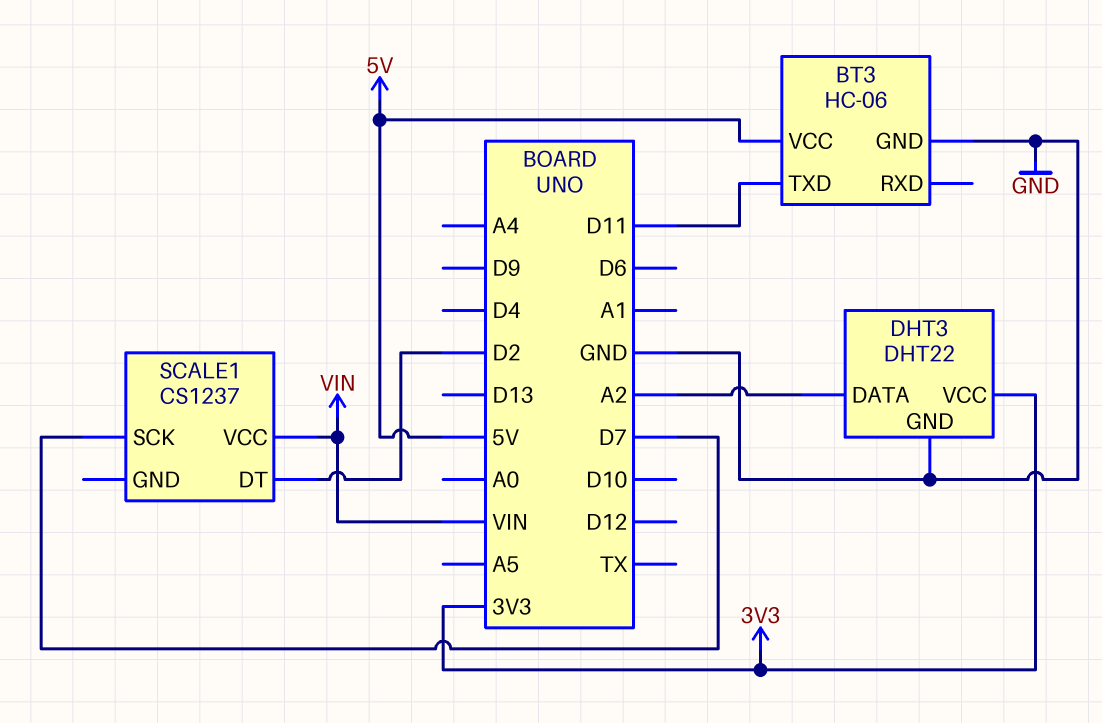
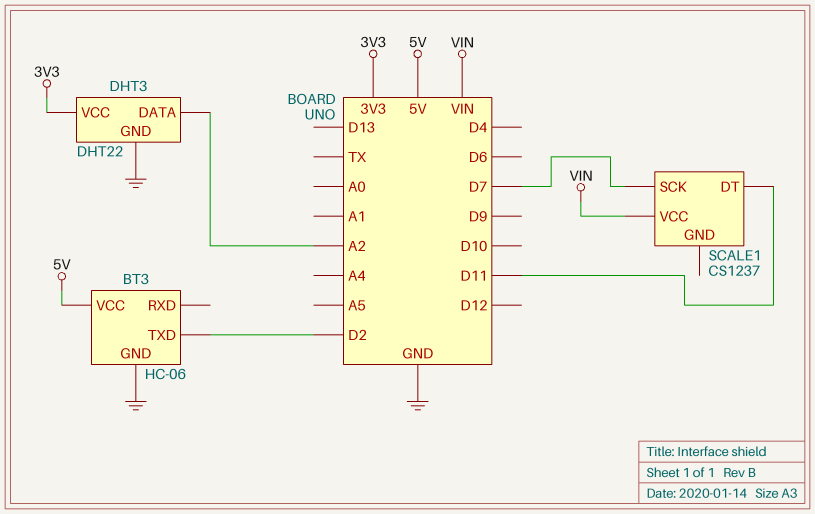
BT3 pin TXD: D11 -> D2
SCALE1 pin DT: D2 -> D11

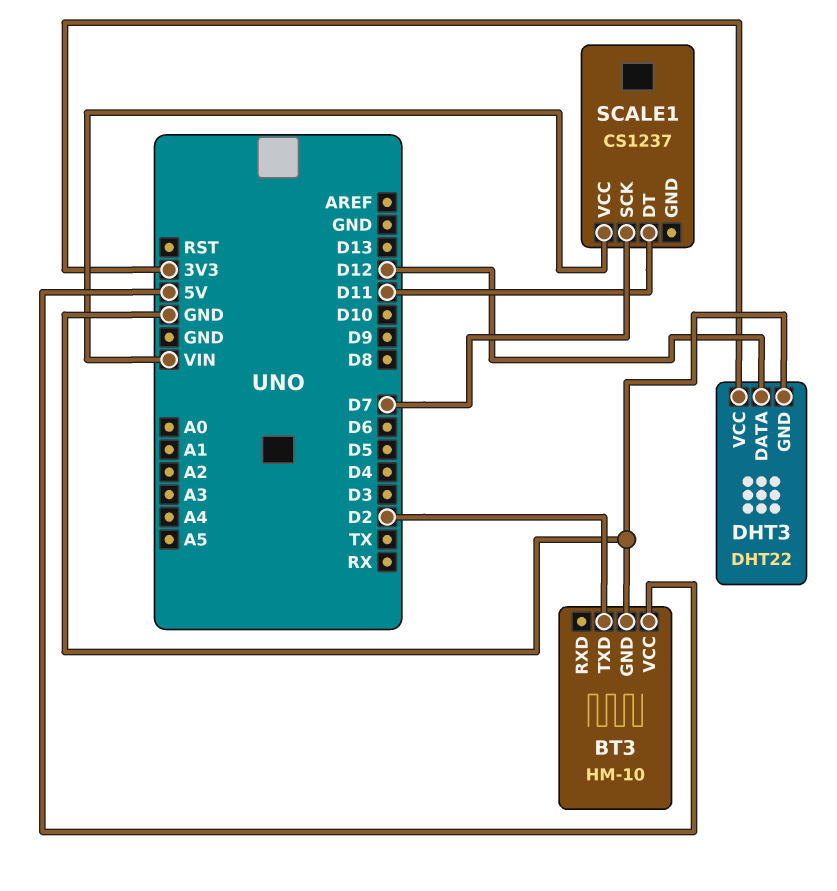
BT3: HC-06 -> HM-10
DHT3 pin DATA: A2 -> D12

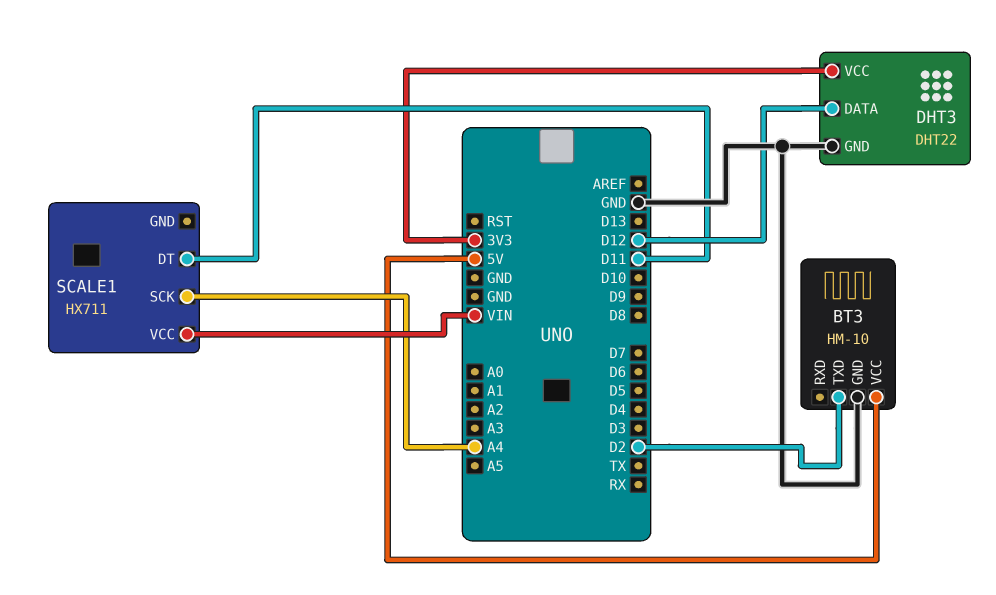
SCALE1: CS1237 -> HX711
SCALE1 pin SCK: D7 -> A4

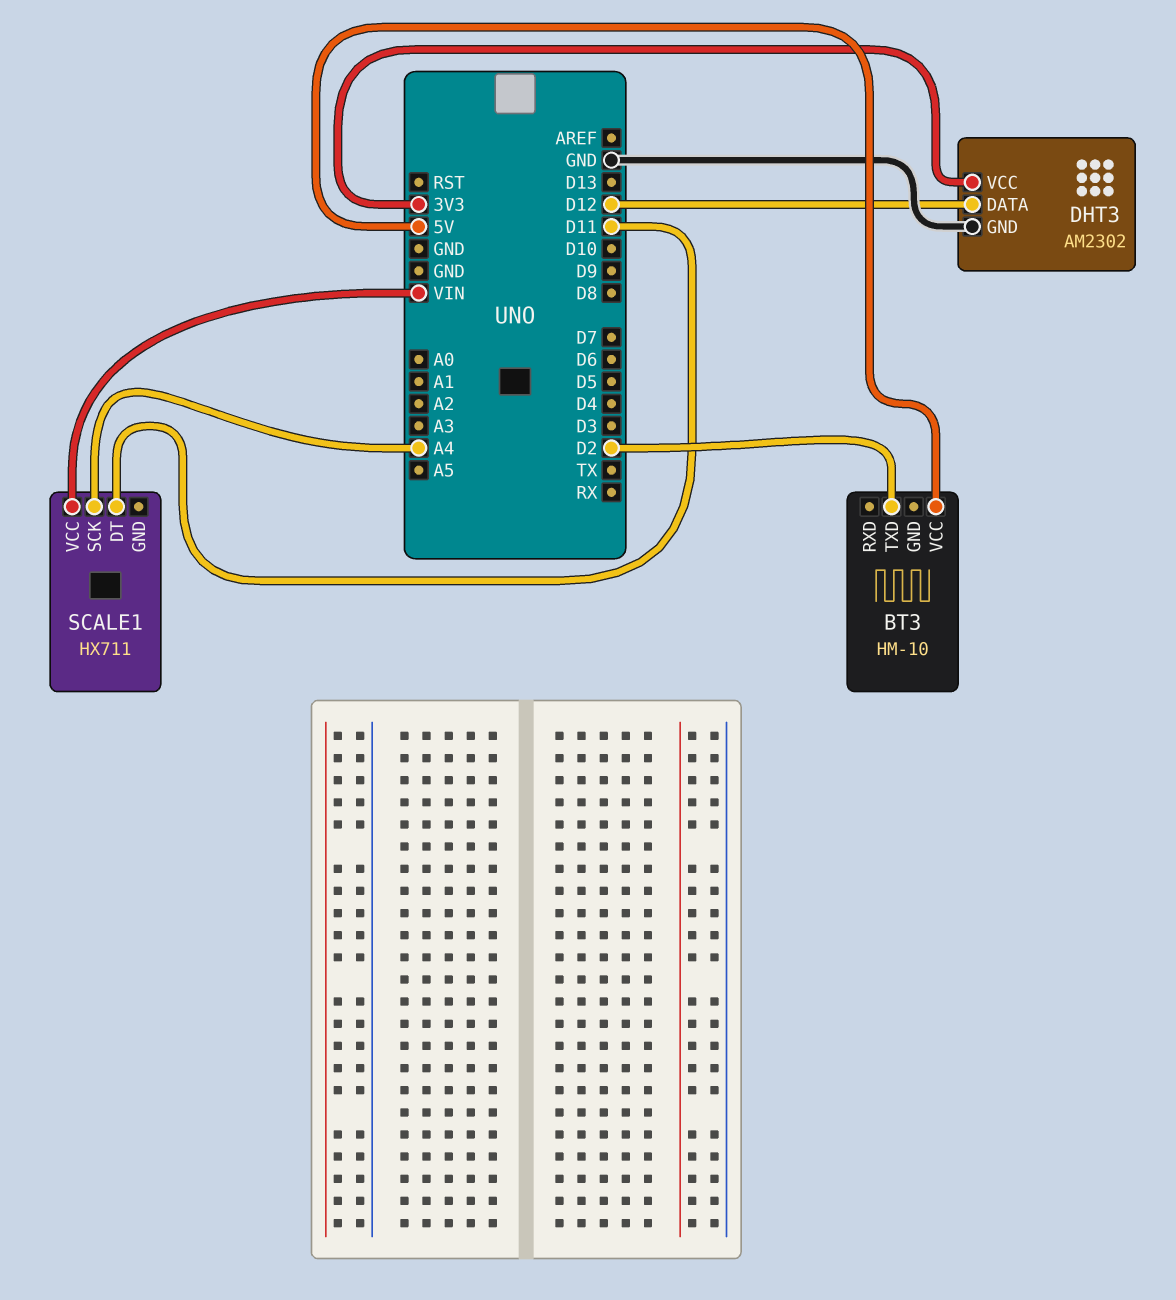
BT3 pin GND: GND -> none
DHT3: DHT22 -> AM2302

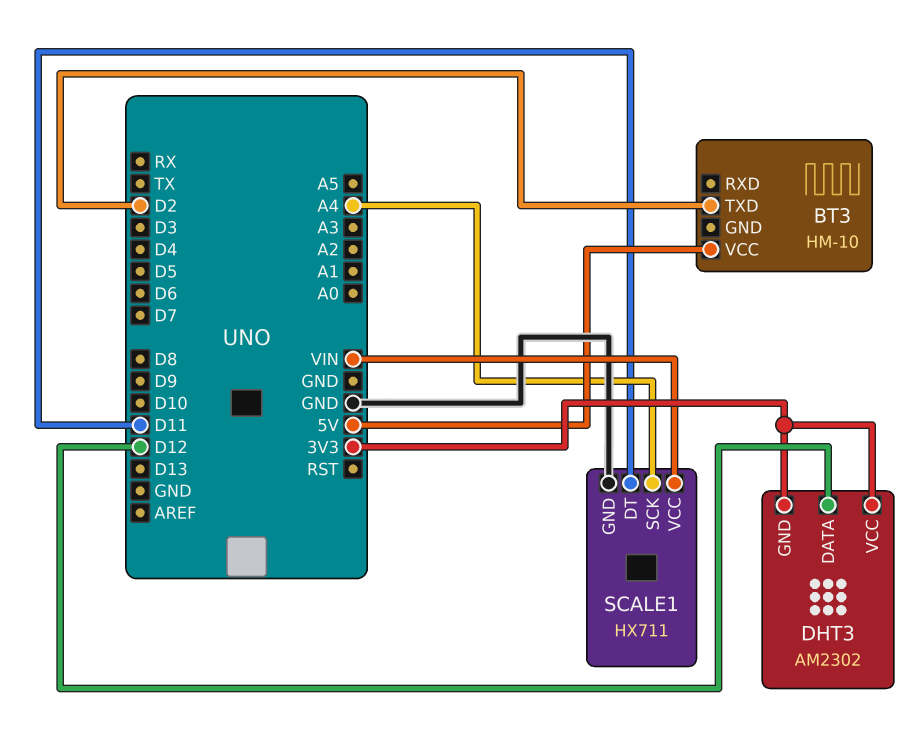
DHT3 pin GND: GND -> 3V3
SCALE1 pin GND: none -> GND

